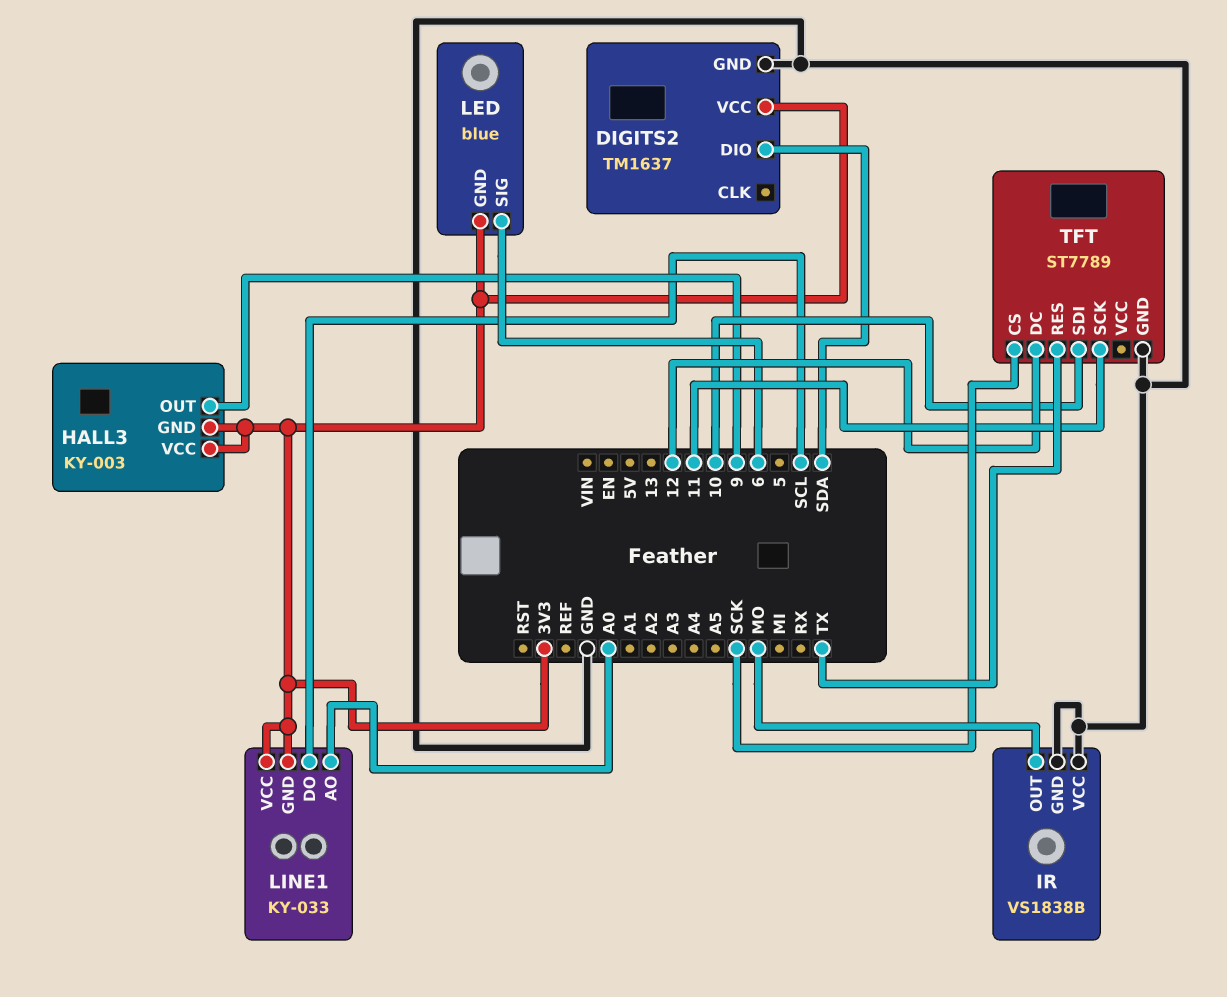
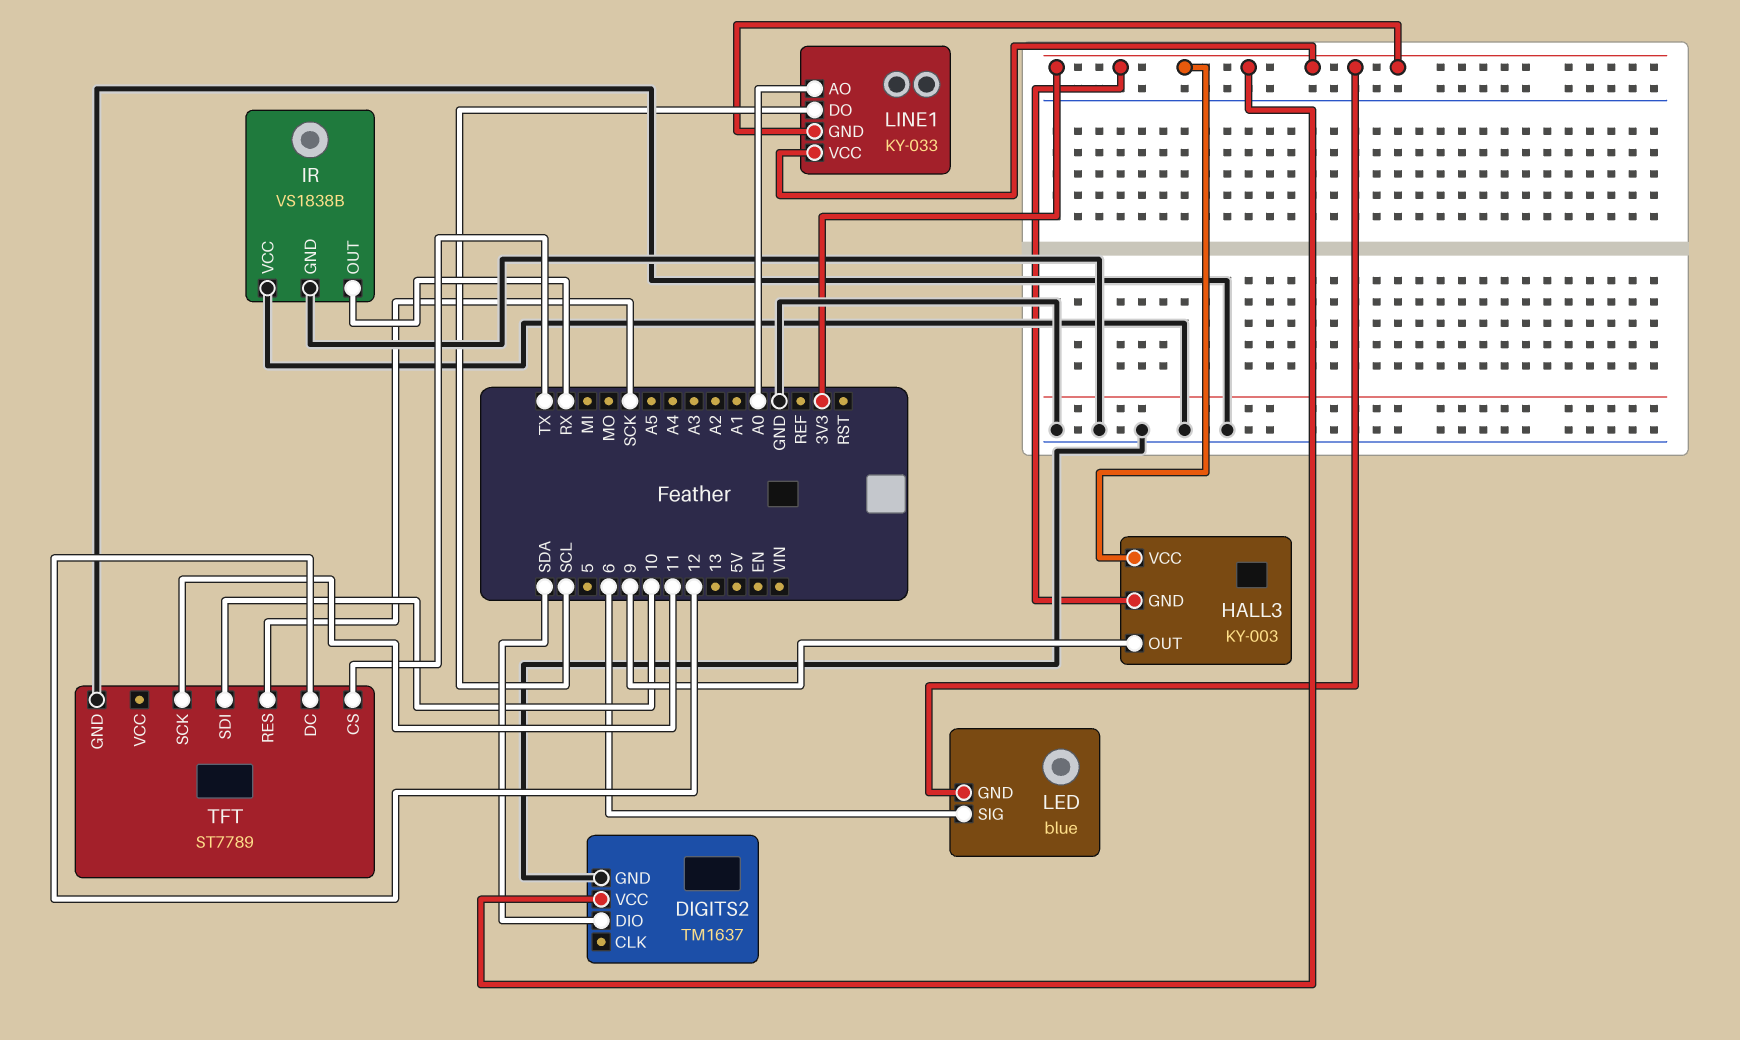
IR pin OUT: MO -> RX
TFT pin CS: SCK -> TX
TFT pin RES: TX -> SCK

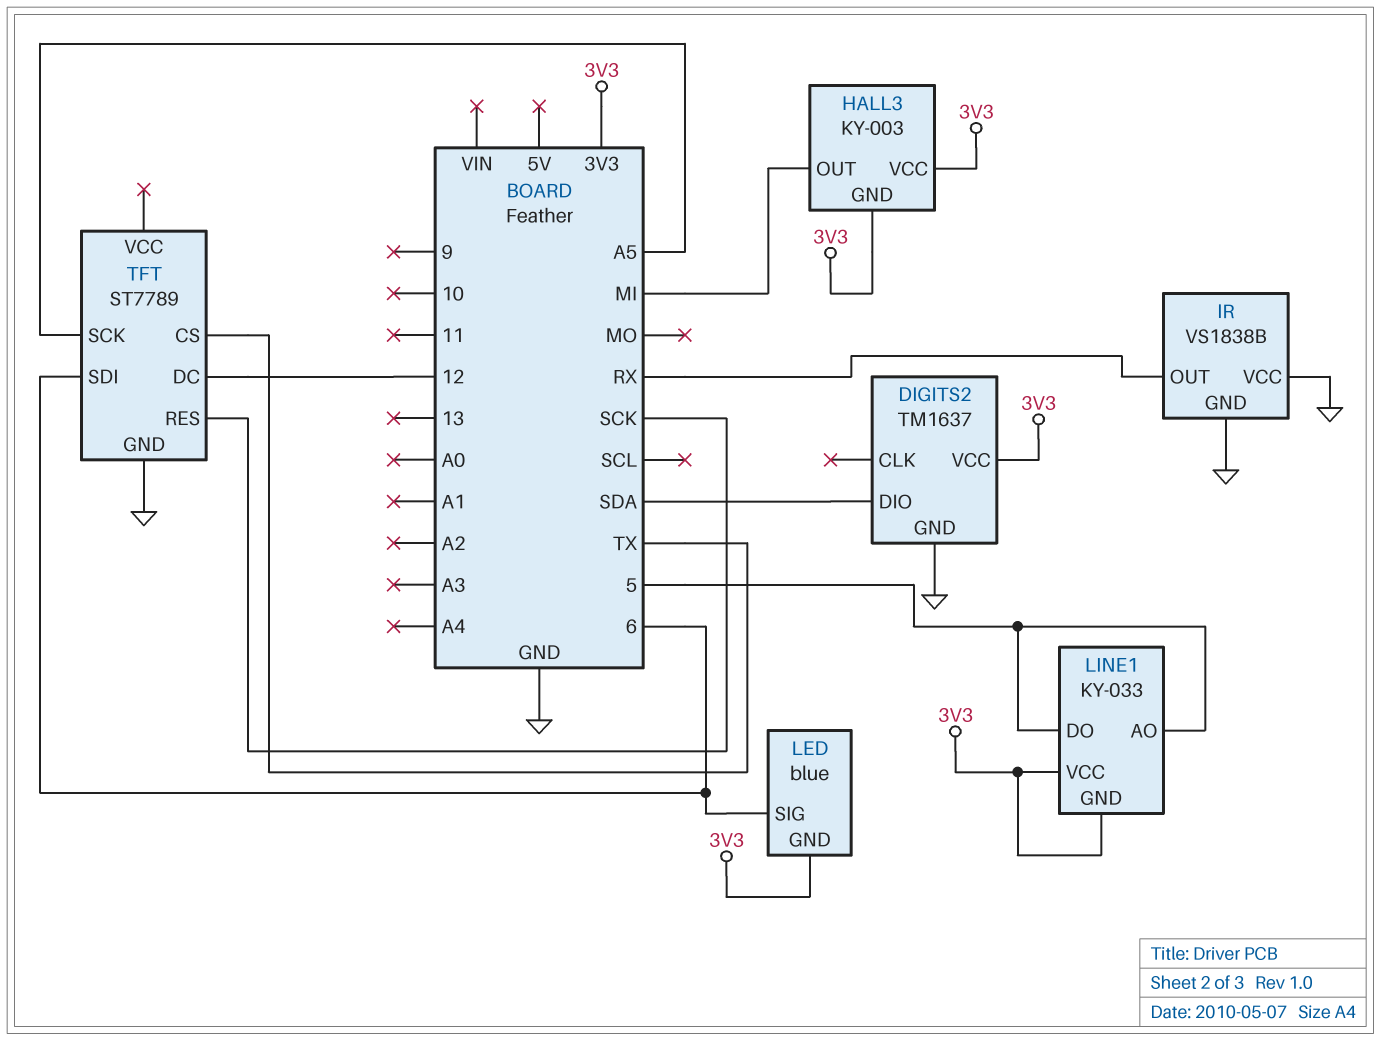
HALL3 pin OUT: 9 -> MI
LINE1 pin AO: A0 -> 5
LINE1 pin DO: SCL -> 5
TFT pin SCK: 11 -> A5
TFT pin SDI: 10 -> 6

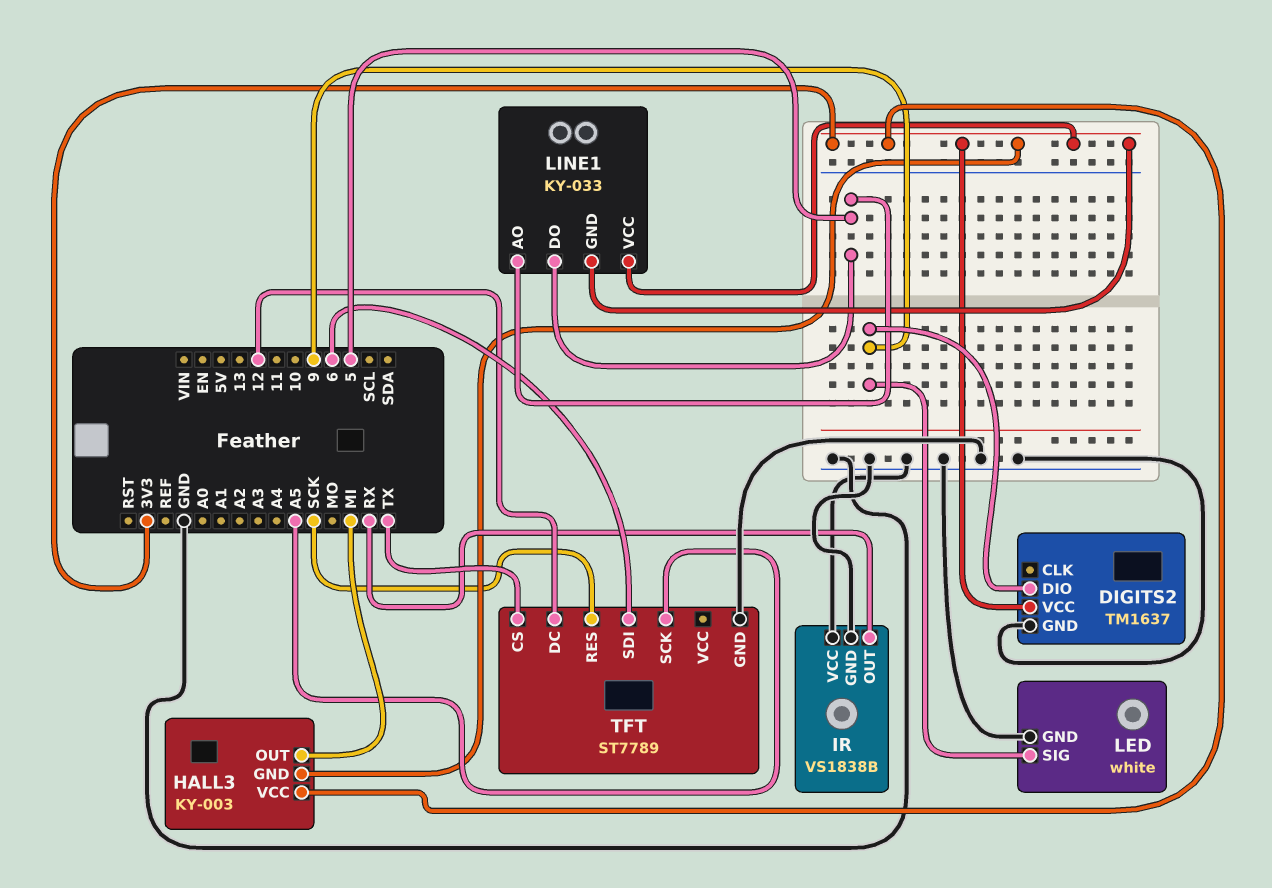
DIGITS2 pin DIO: SDA -> 9
LED: blue -> white
LED pin GND: 3V3 -> GND
LED pin SIG: 6 -> 9

